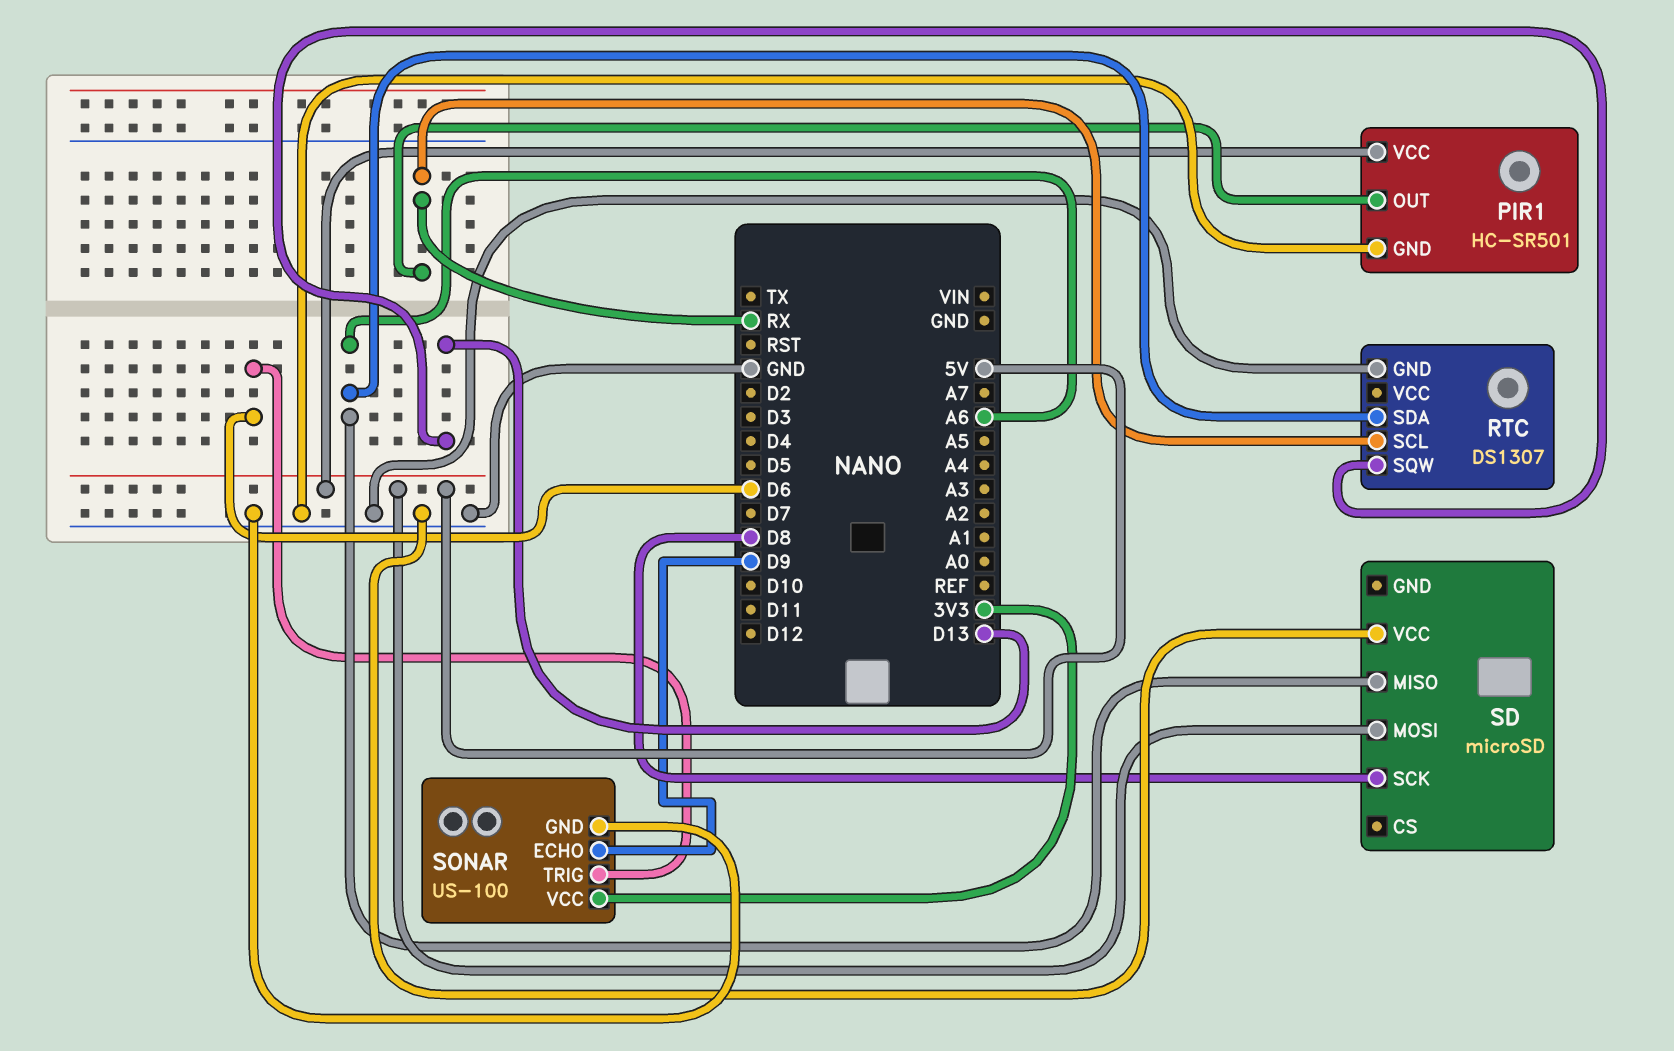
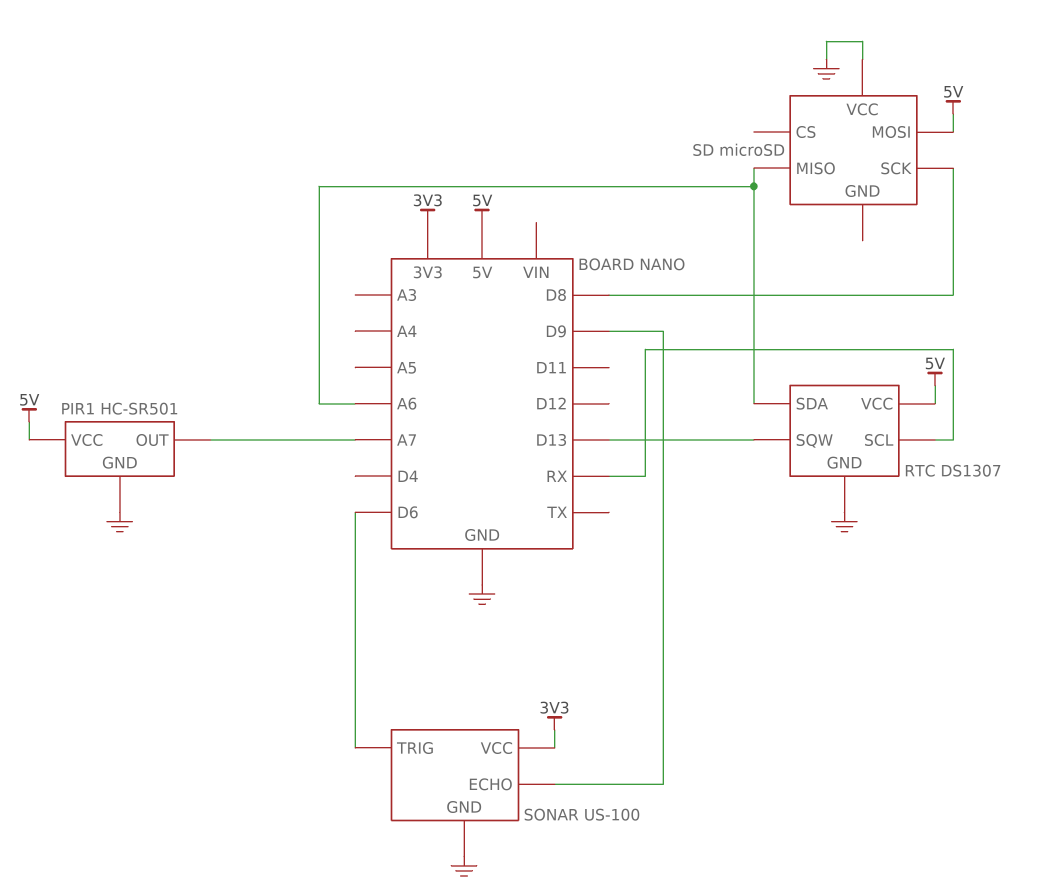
PIR1 pin OUT: RX -> A7
RTC pin VCC: none -> 5V

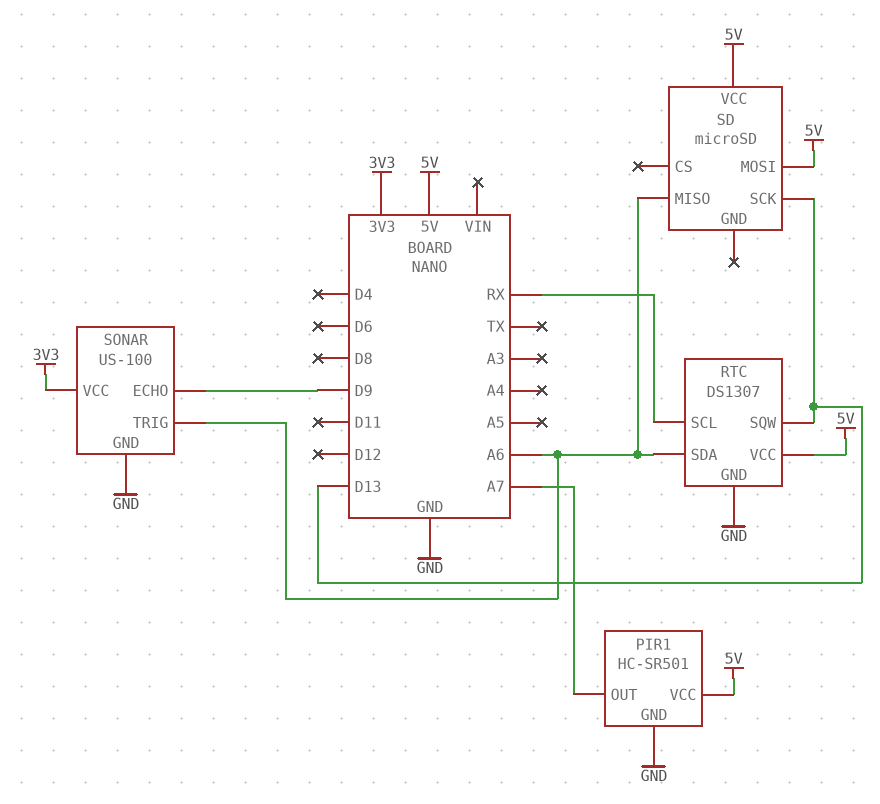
SD pin SCK: D8 -> D13
SD pin VCC: GND -> 5V
SONAR pin TRIG: D6 -> A6

